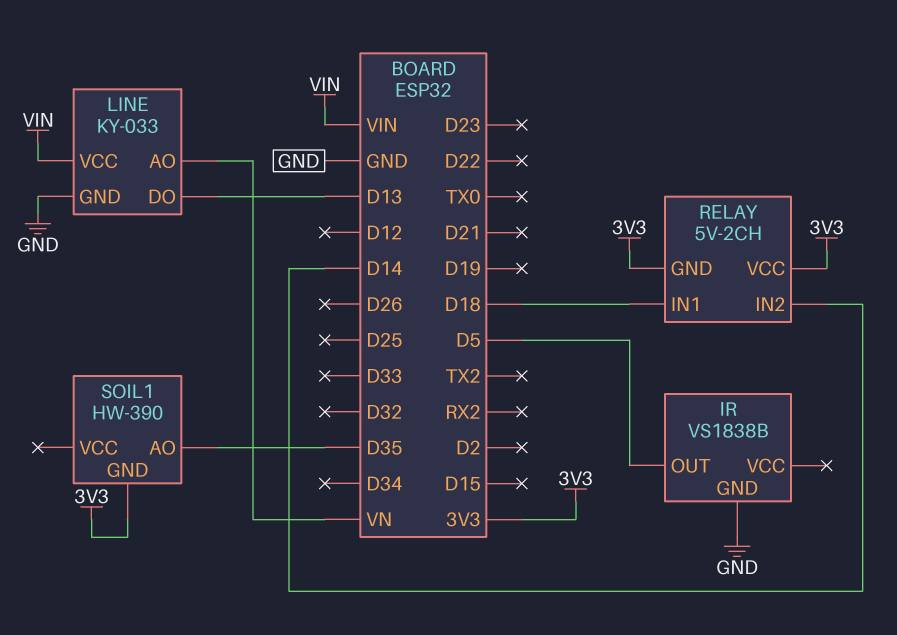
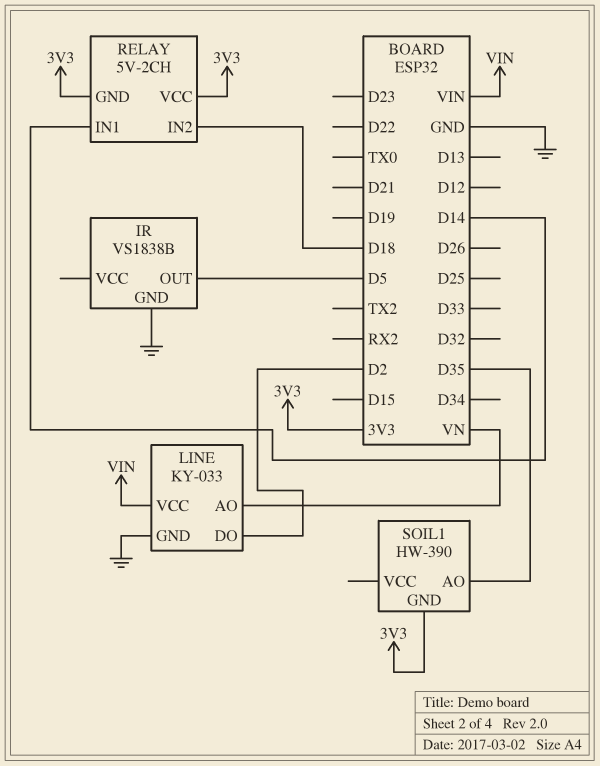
LINE pin DO: D13 -> D2
RELAY pin IN1: D18 -> D14
RELAY pin IN2: D14 -> D18

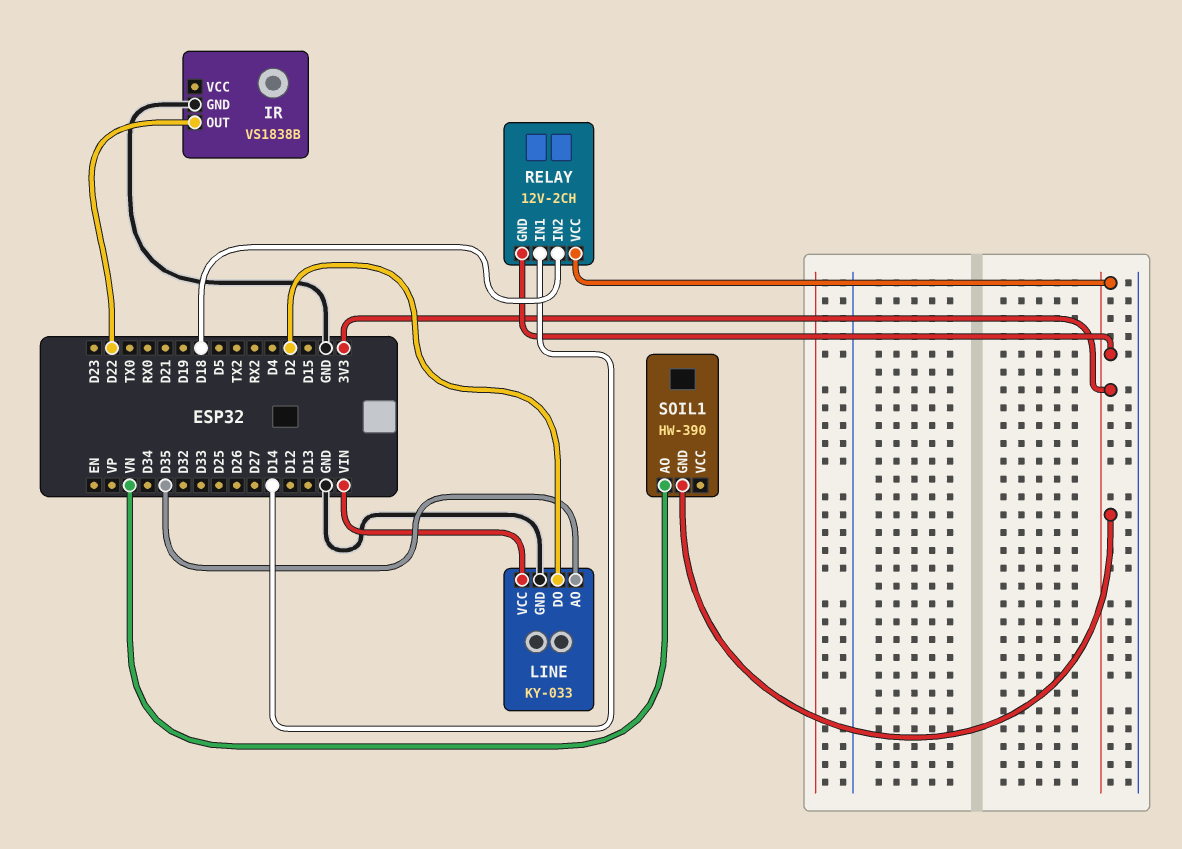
IR pin OUT: D5 -> D22
LINE pin AO: VN -> D35
RELAY: 5V-2CH -> 12V-2CH
SOIL1 pin AO: D35 -> VN

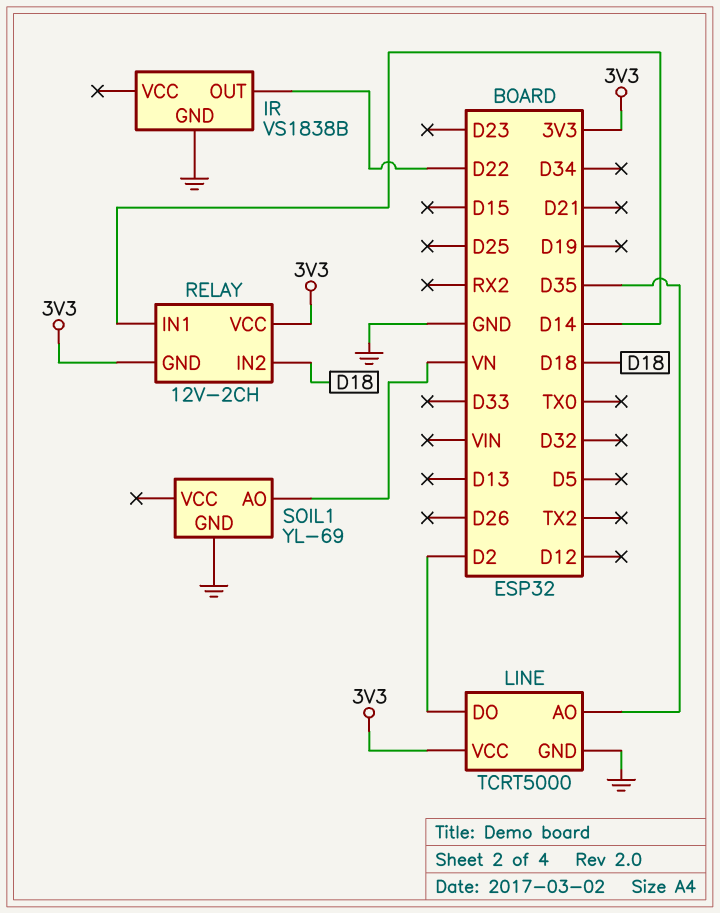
LINE: KY-033 -> TCRT5000
LINE pin VCC: VIN -> 3V3
SOIL1: HW-390 -> YL-69
SOIL1 pin GND: 3V3 -> GND

